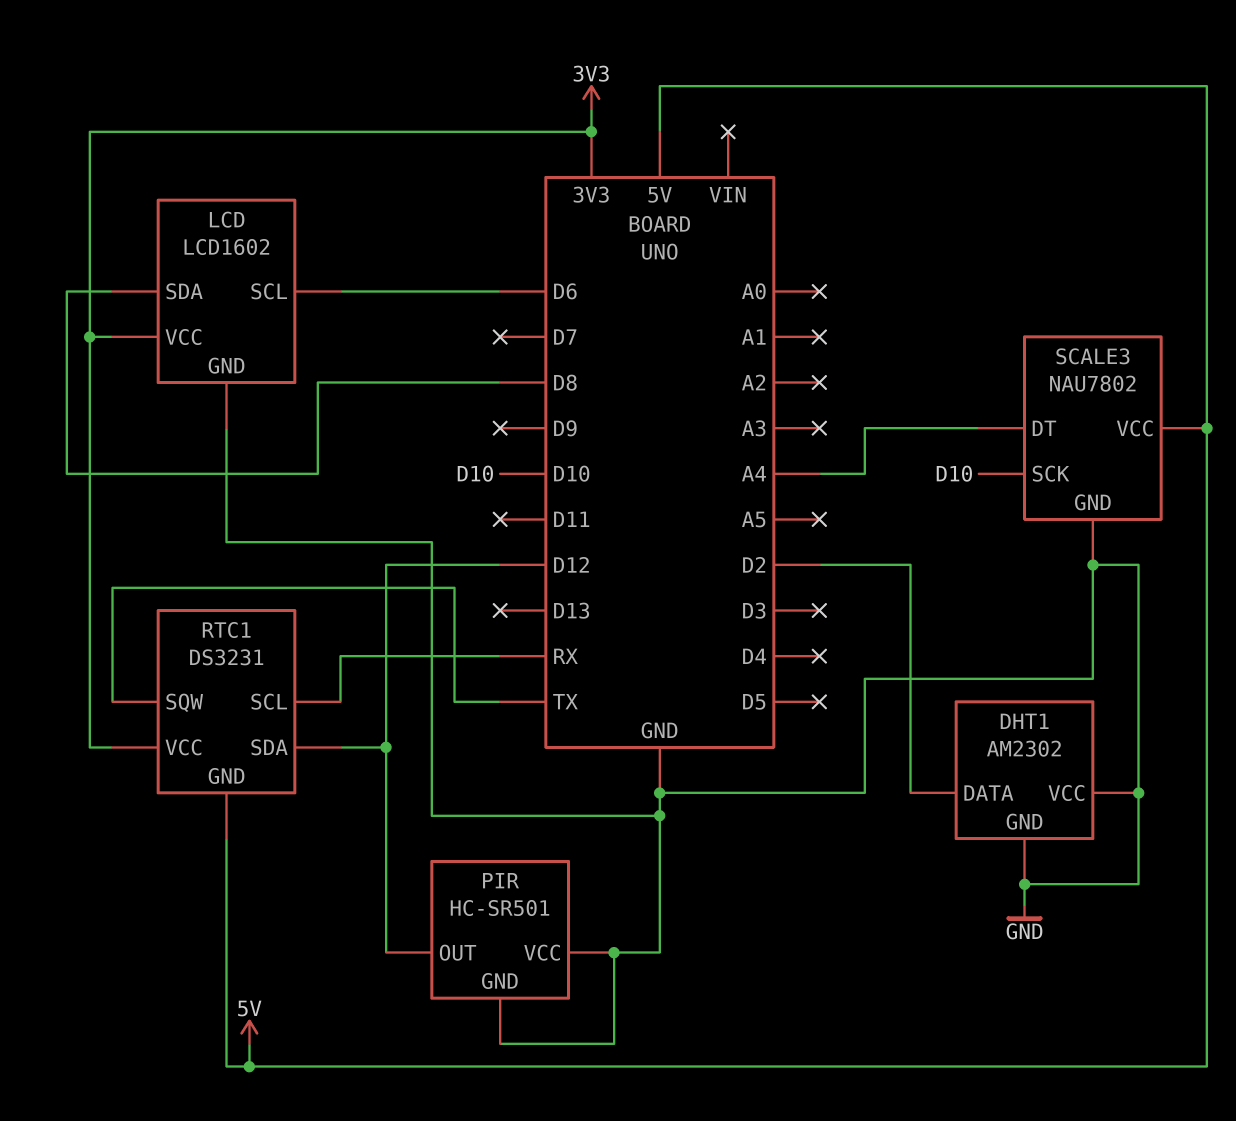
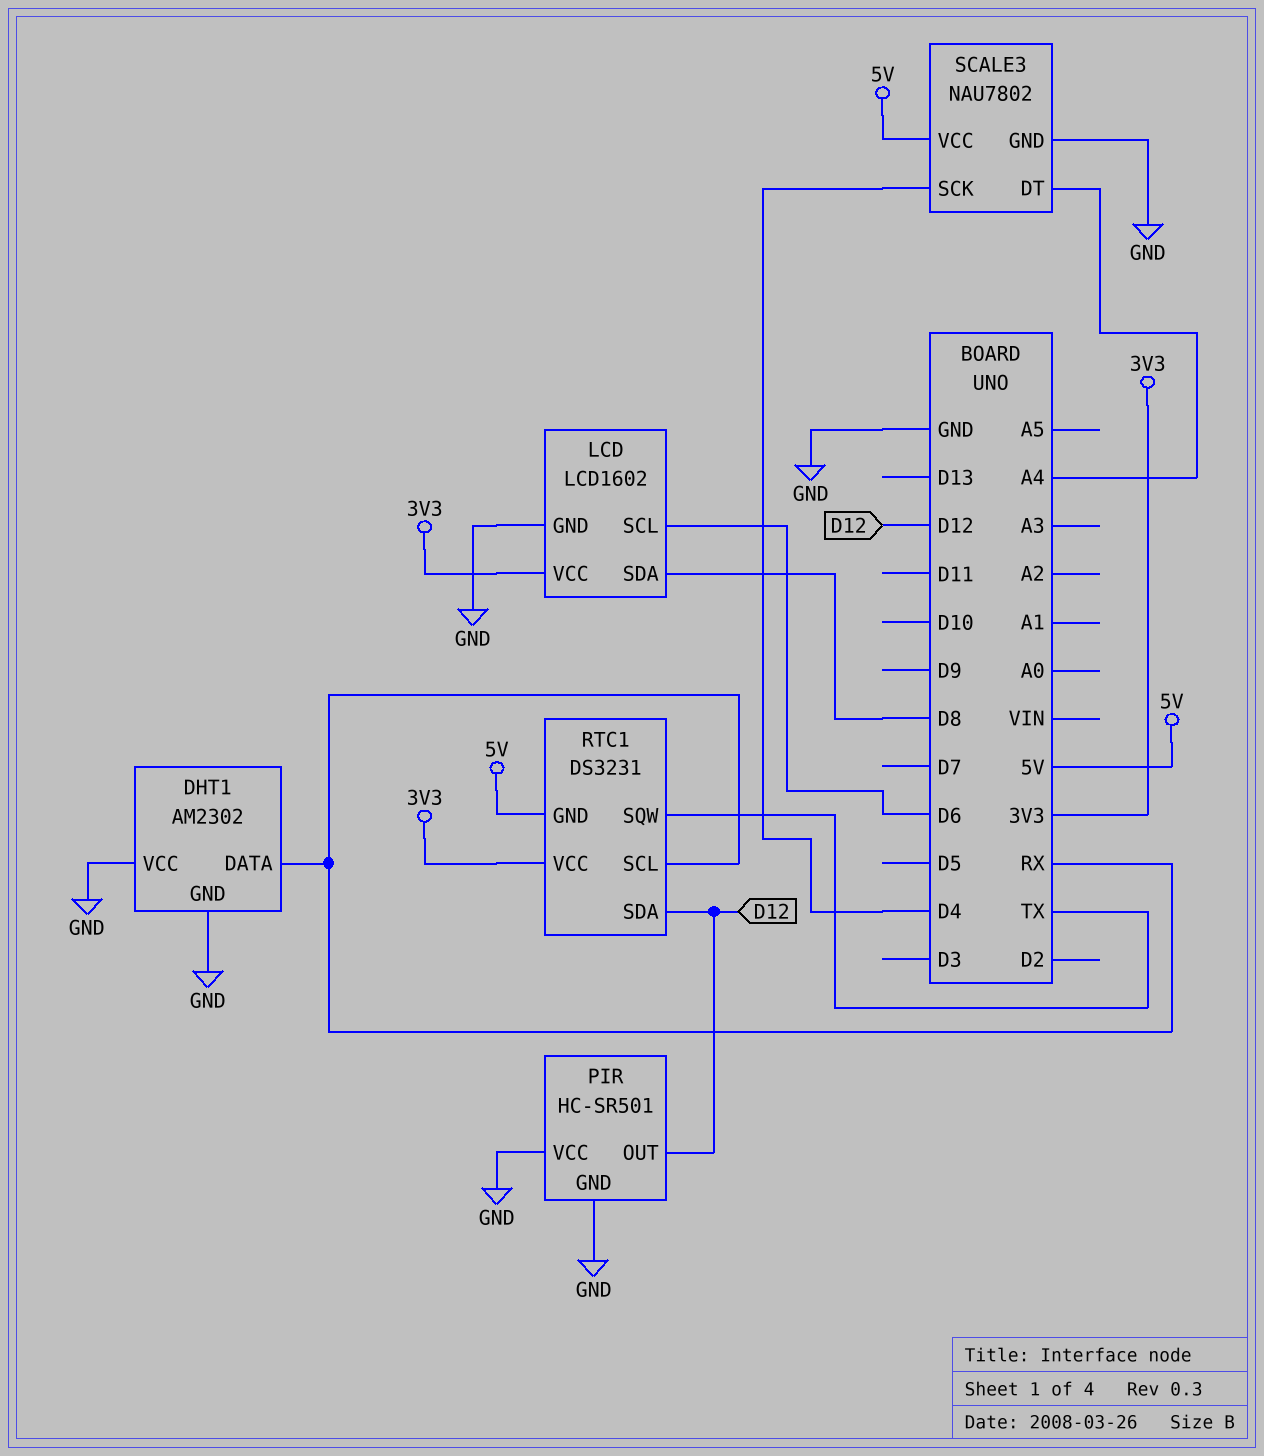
DHT1 pin DATA: D2 -> RX
SCALE3 pin SCK: D10 -> D4

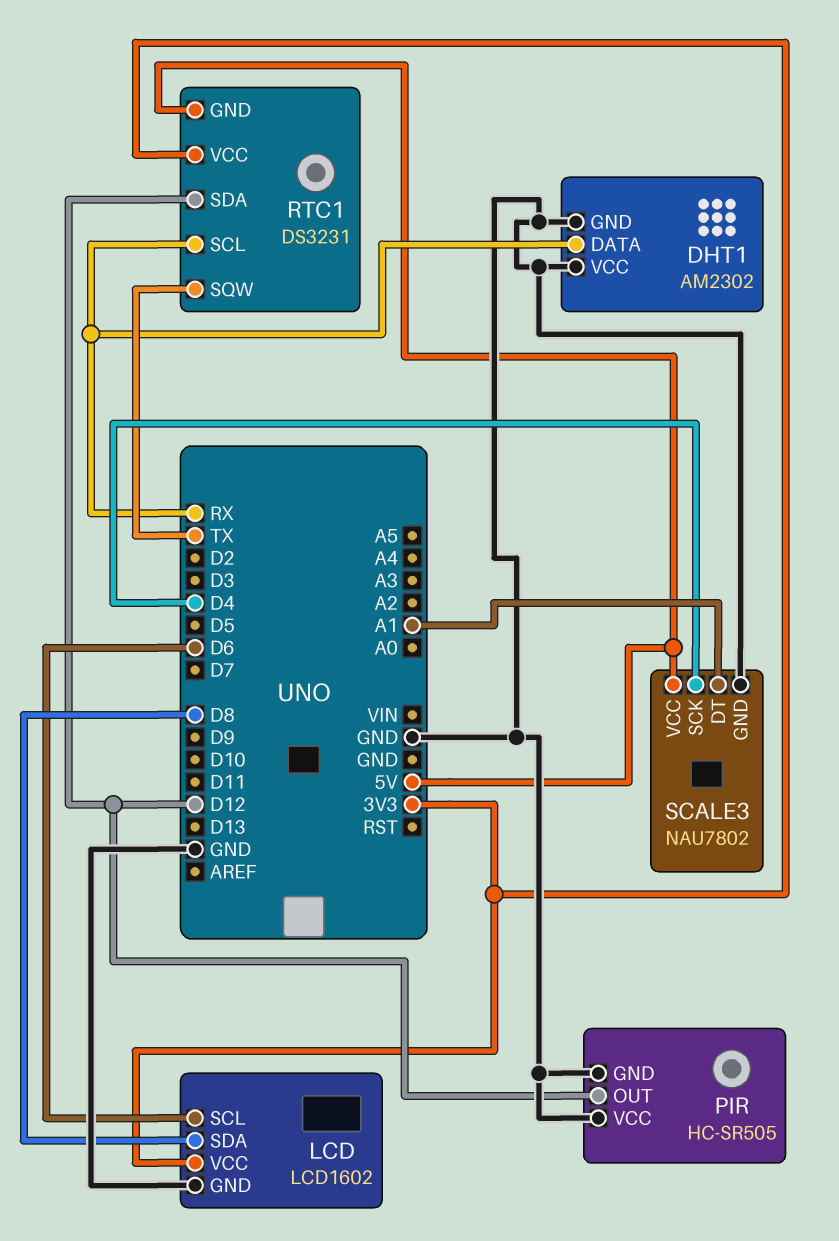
PIR: HC-SR501 -> HC-SR505
SCALE3 pin DT: A4 -> A1

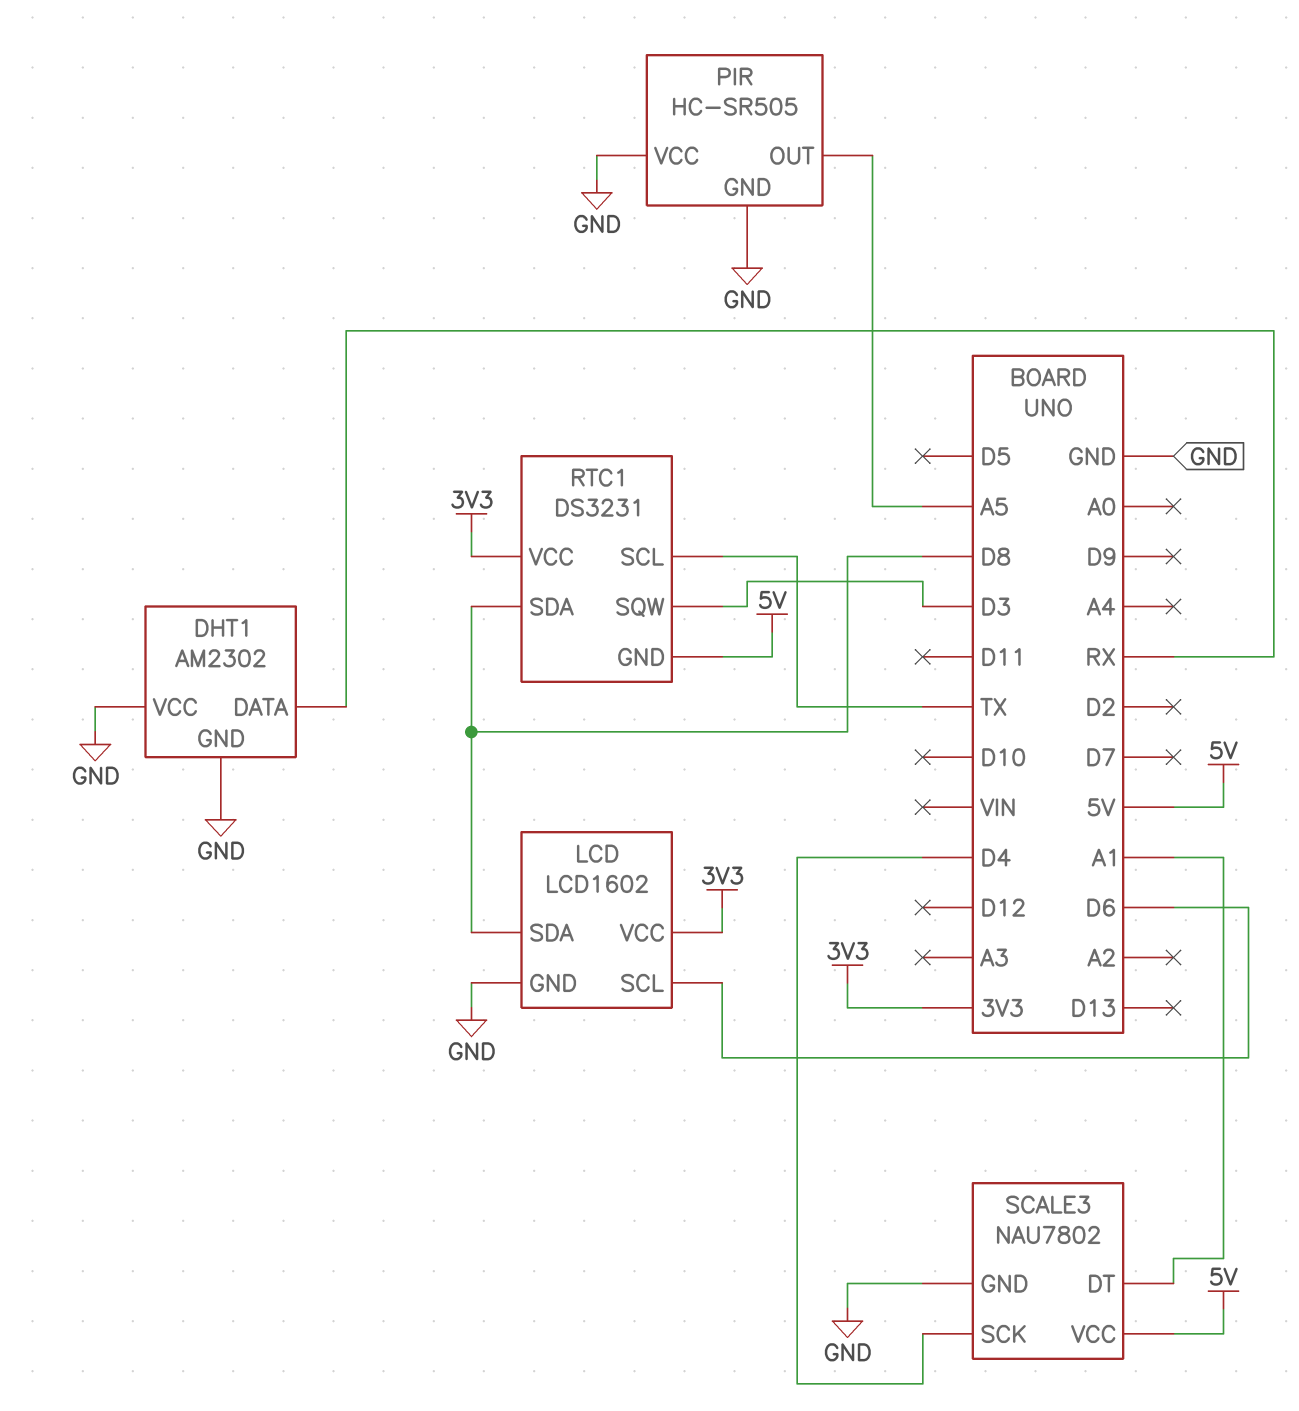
PIR pin OUT: D12 -> A5
RTC1 pin SCL: RX -> TX
RTC1 pin SDA: D12 -> D8
RTC1 pin SQW: TX -> D3

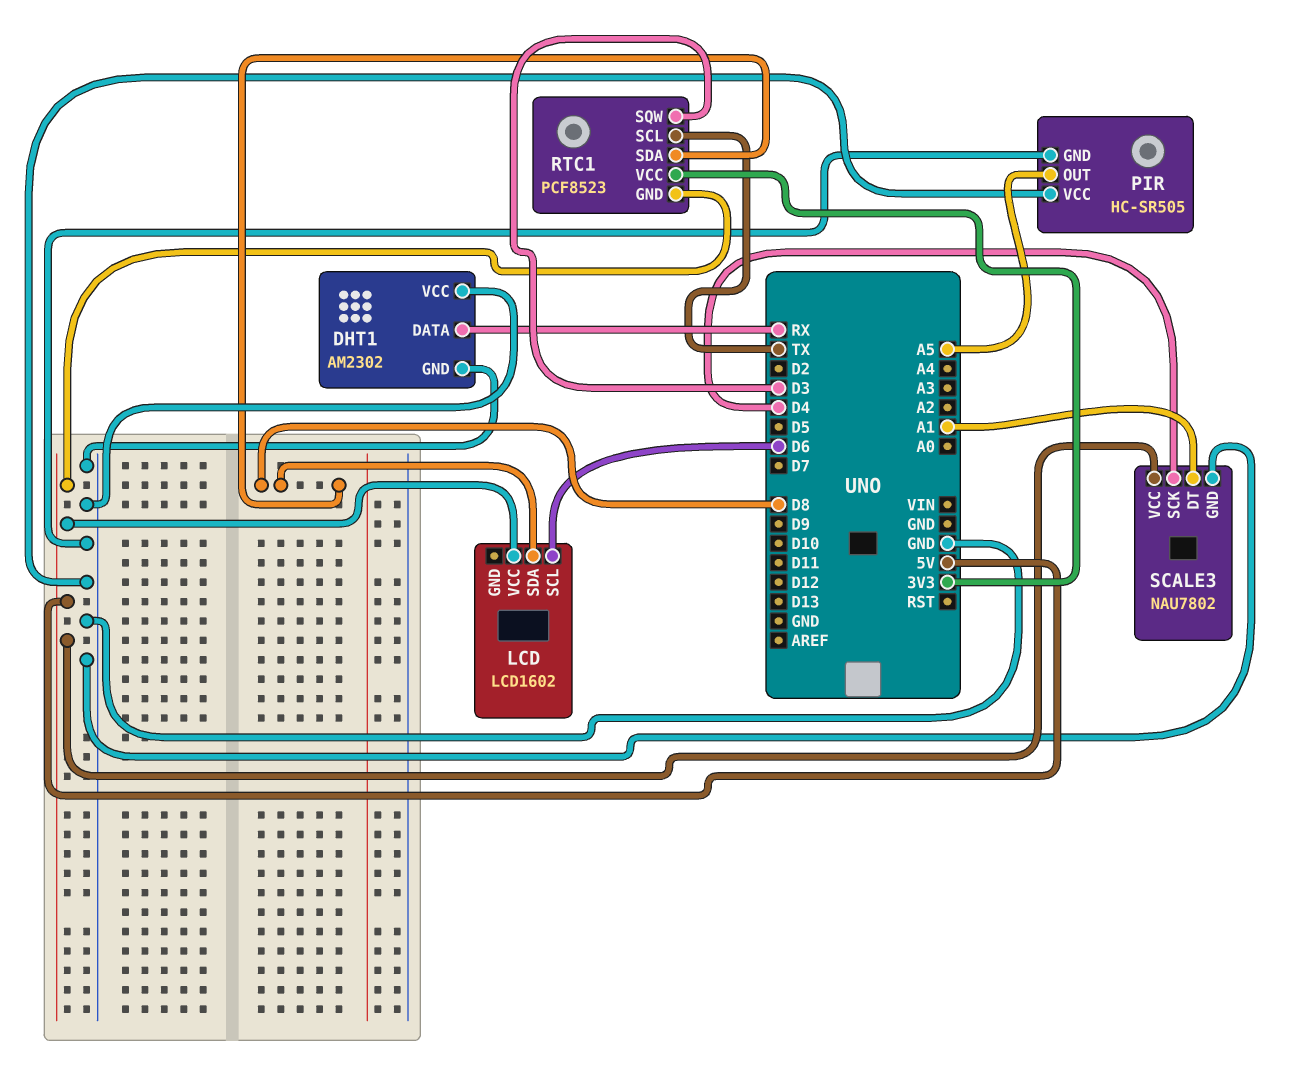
LCD pin GND: GND -> none
LCD pin VCC: 3V3 -> 5V
RTC1: DS3231 -> PCF8523

